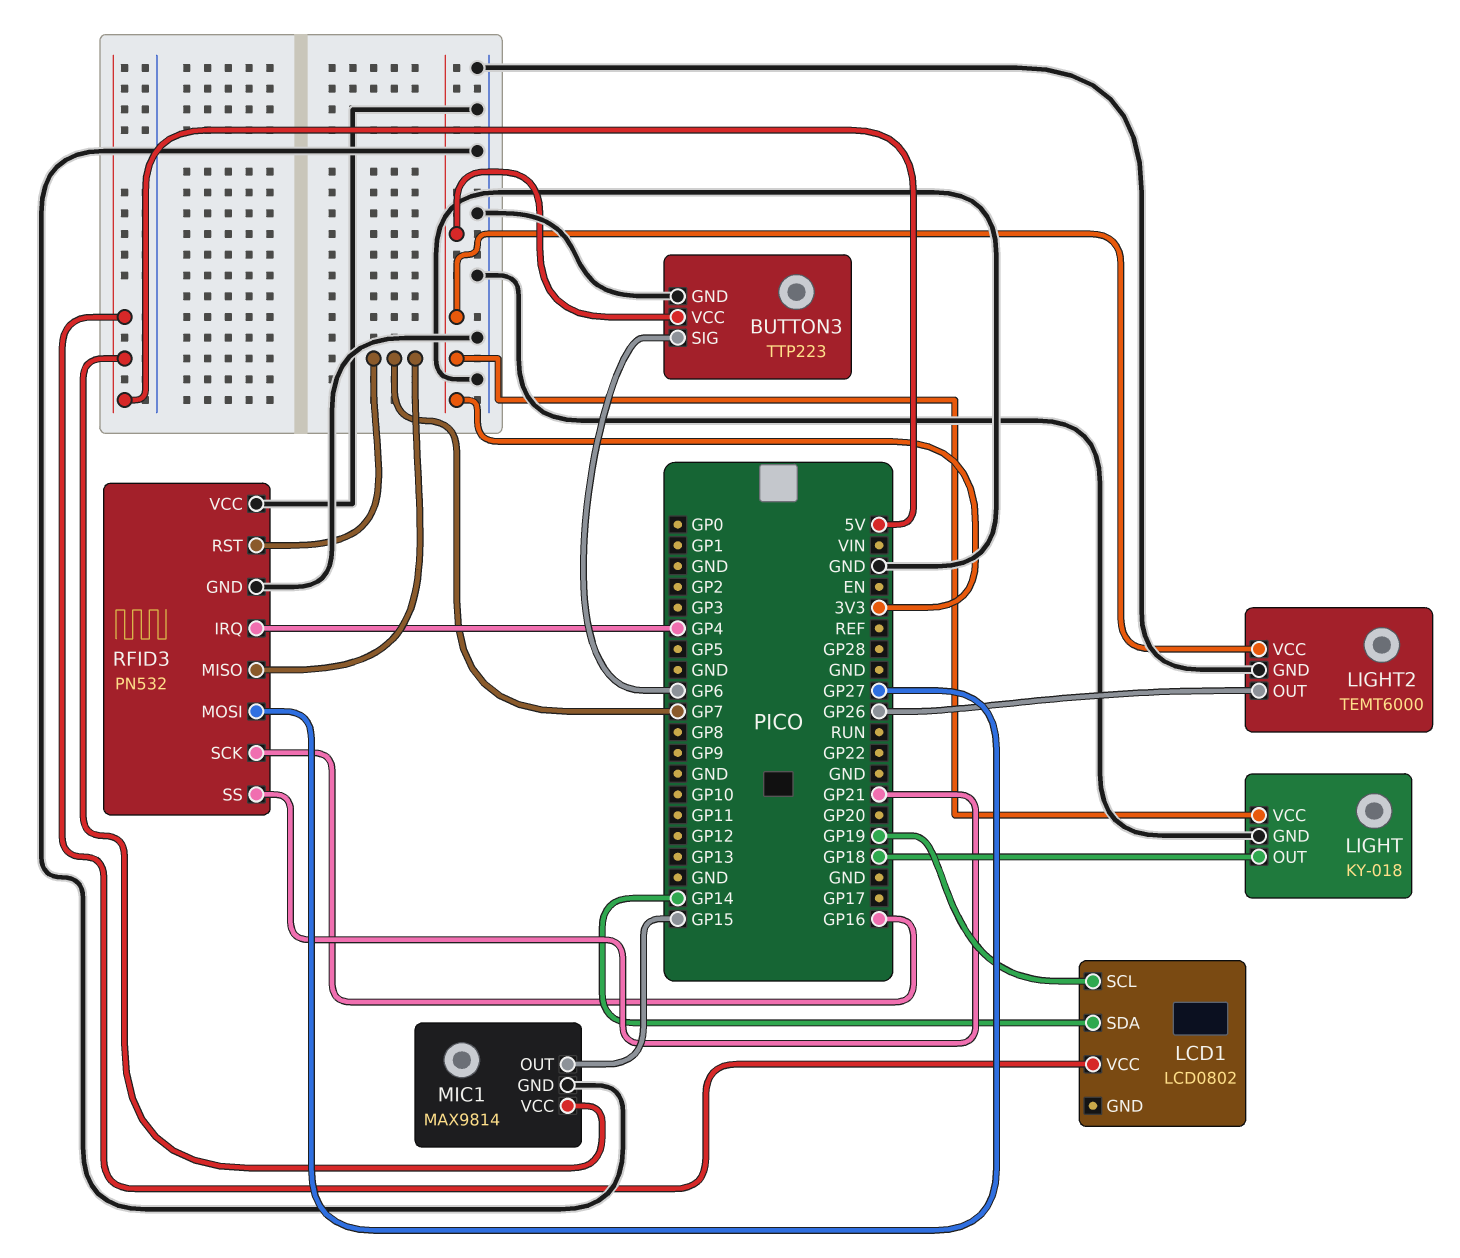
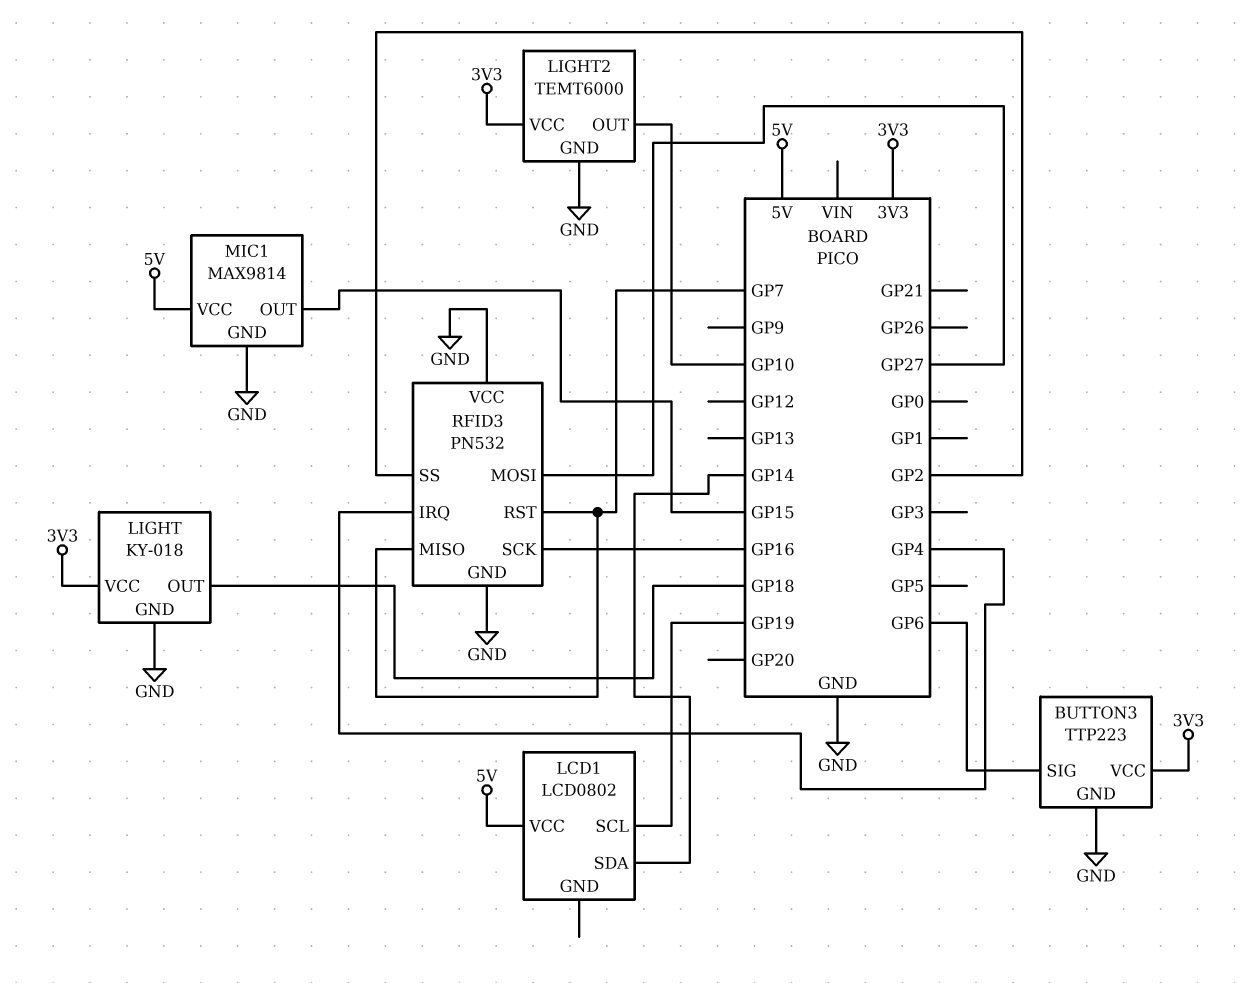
LIGHT2 pin OUT: GP26 -> GP10
RFID3 pin SS: GP21 -> GP2

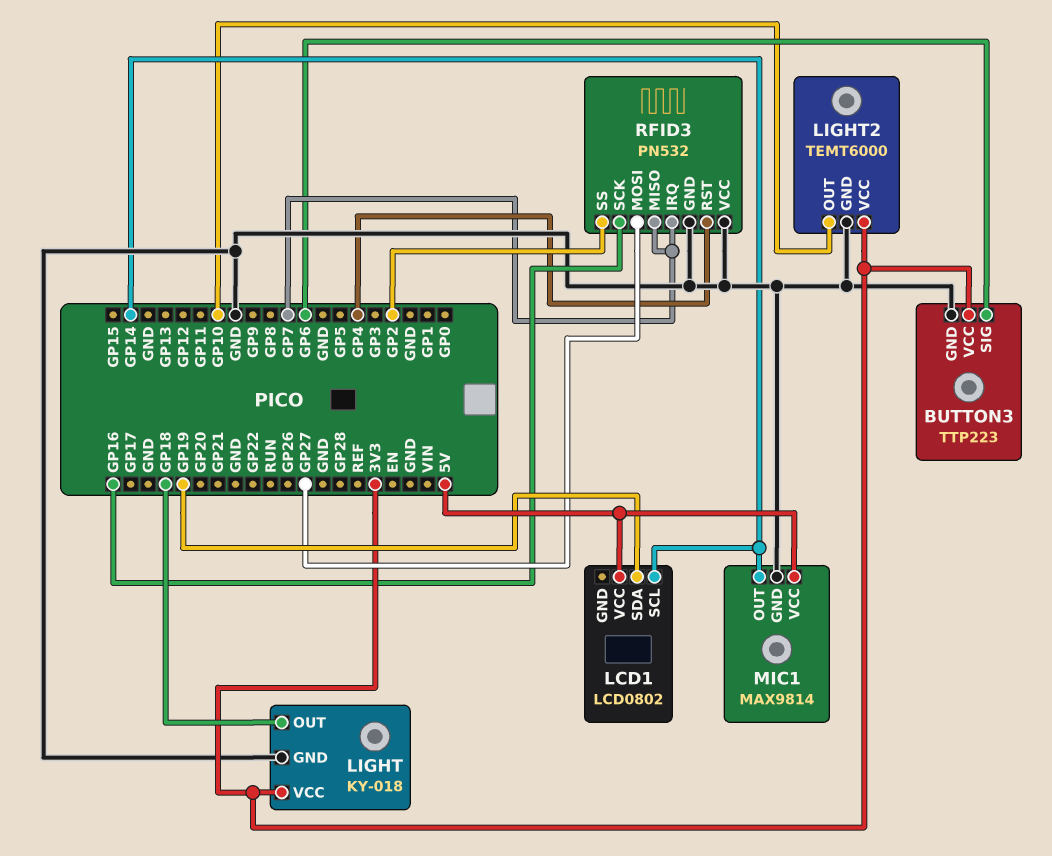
LCD1 pin SCL: GP19 -> GP14
LCD1 pin SDA: GP14 -> GP19
MIC1 pin OUT: GP15 -> GP14
RFID3 pin IRQ: GP4 -> GP7
RFID3 pin RST: GP7 -> GP4

